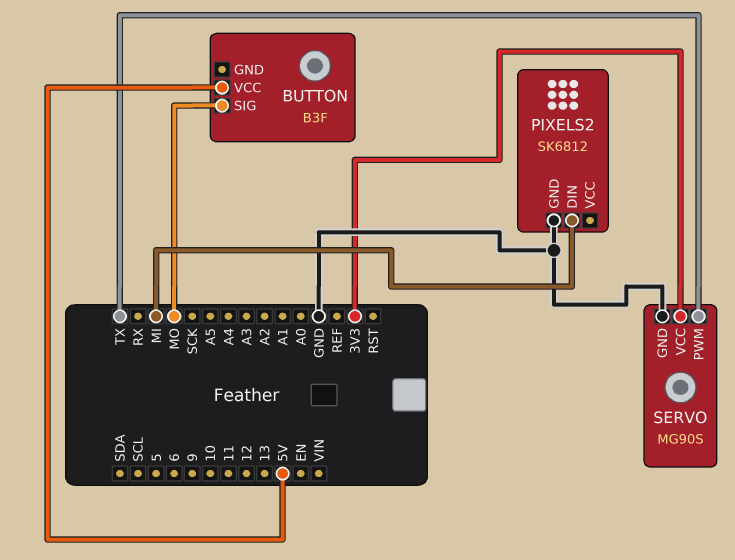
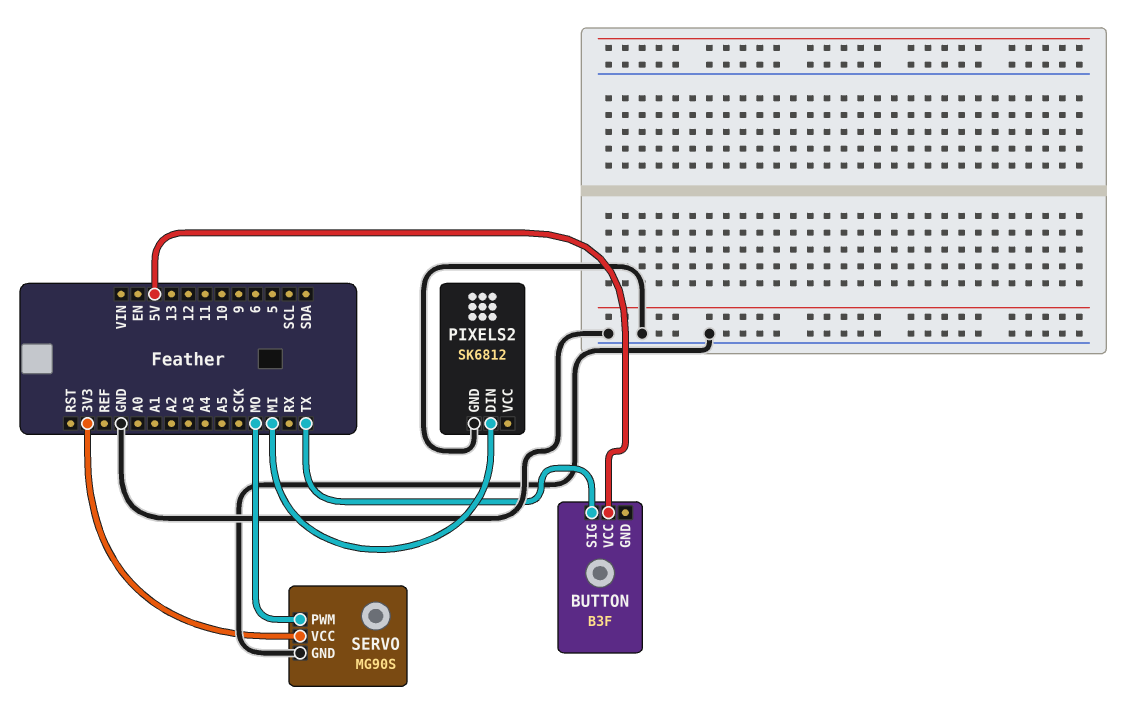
BUTTON pin SIG: MO -> TX
SERVO pin PWM: TX -> MO

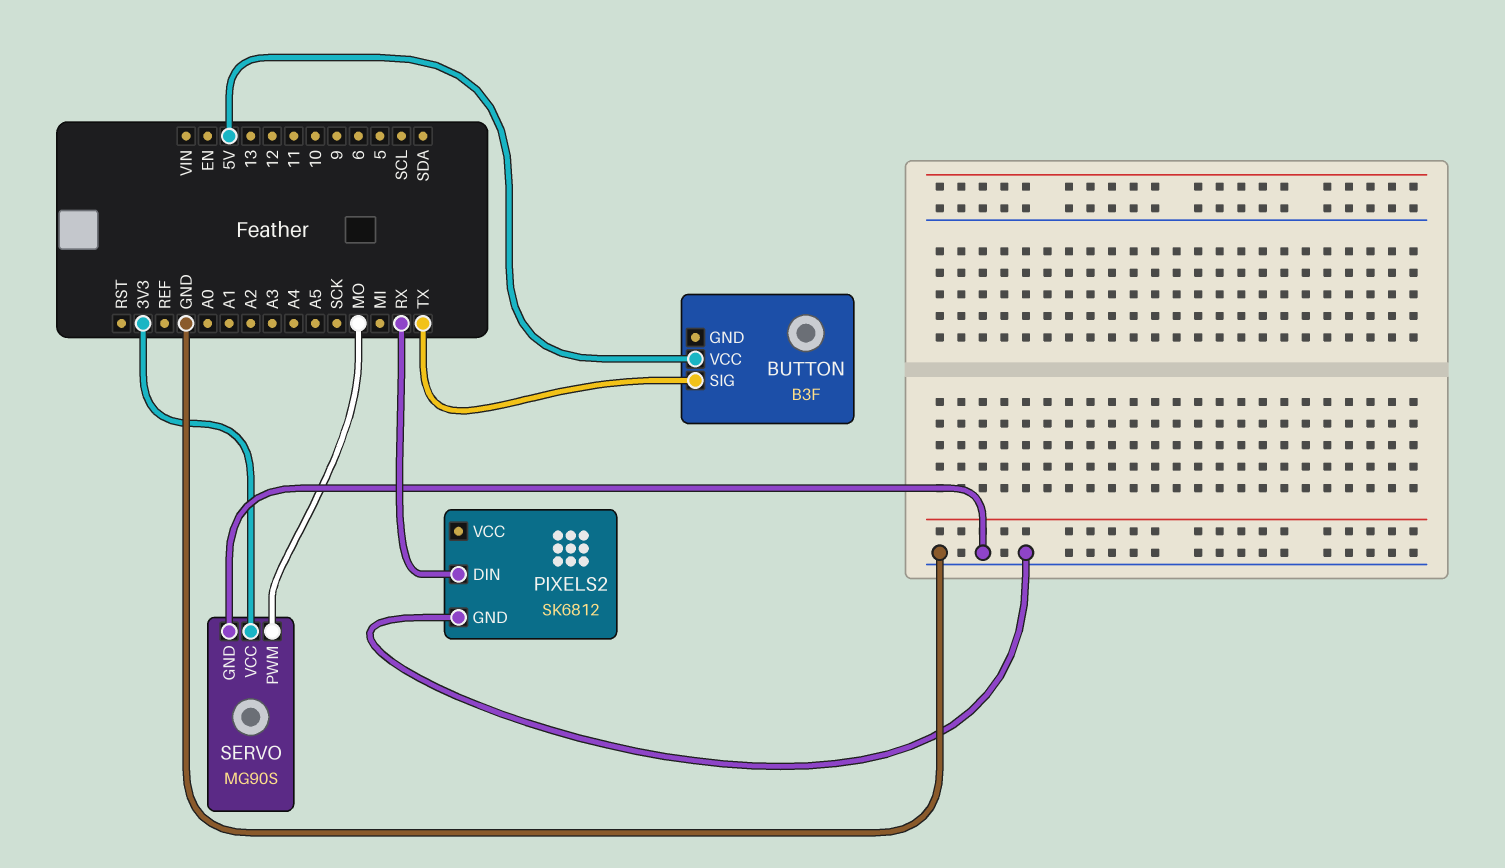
PIXELS2 pin DIN: MI -> RX

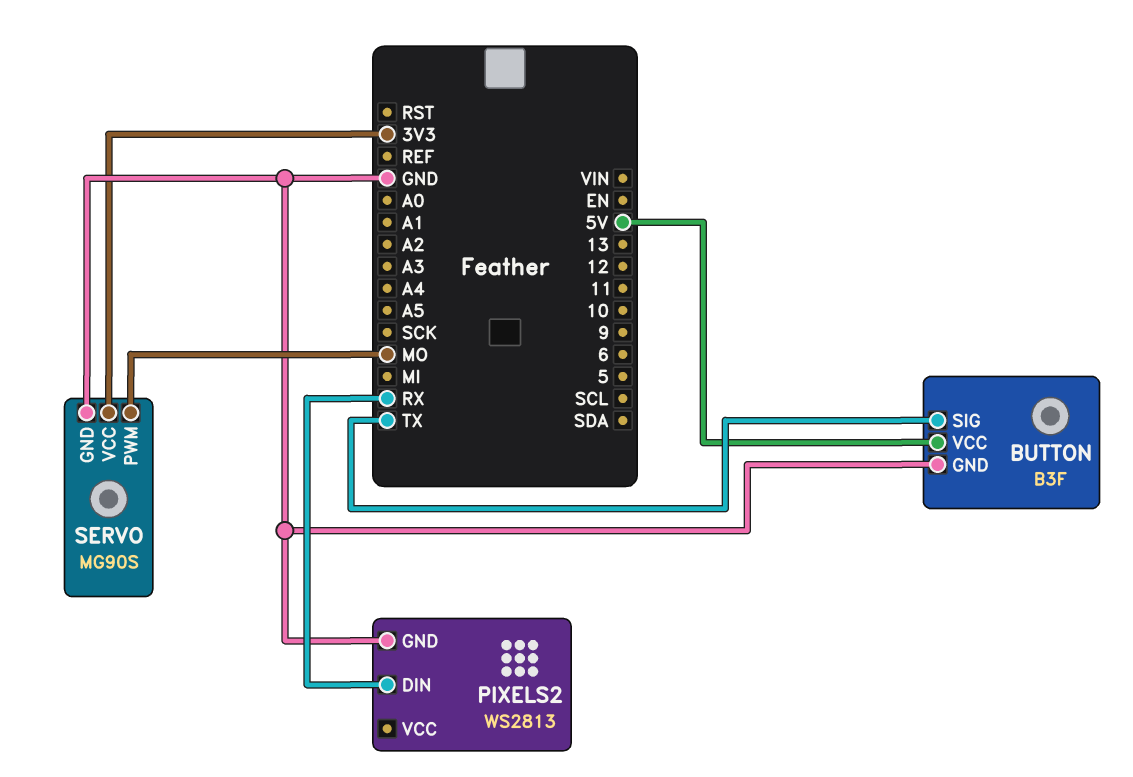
BUTTON pin GND: none -> GND
PIXELS2: SK6812 -> WS2813

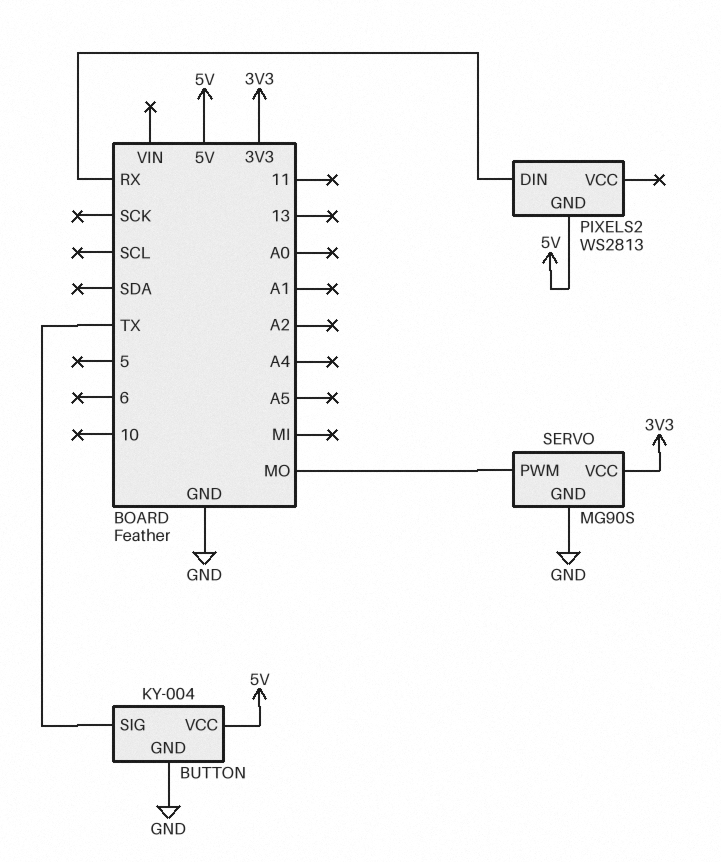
BUTTON: B3F -> KY-004
PIXELS2 pin GND: GND -> 5V

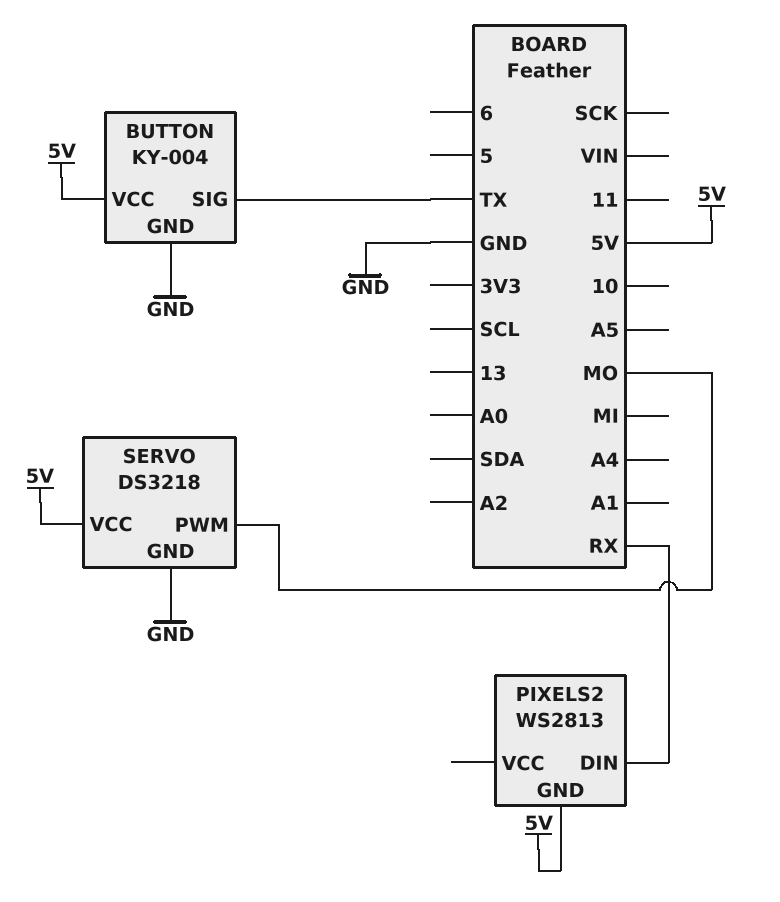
SERVO: MG90S -> DS3218
SERVO pin VCC: 3V3 -> 5V

